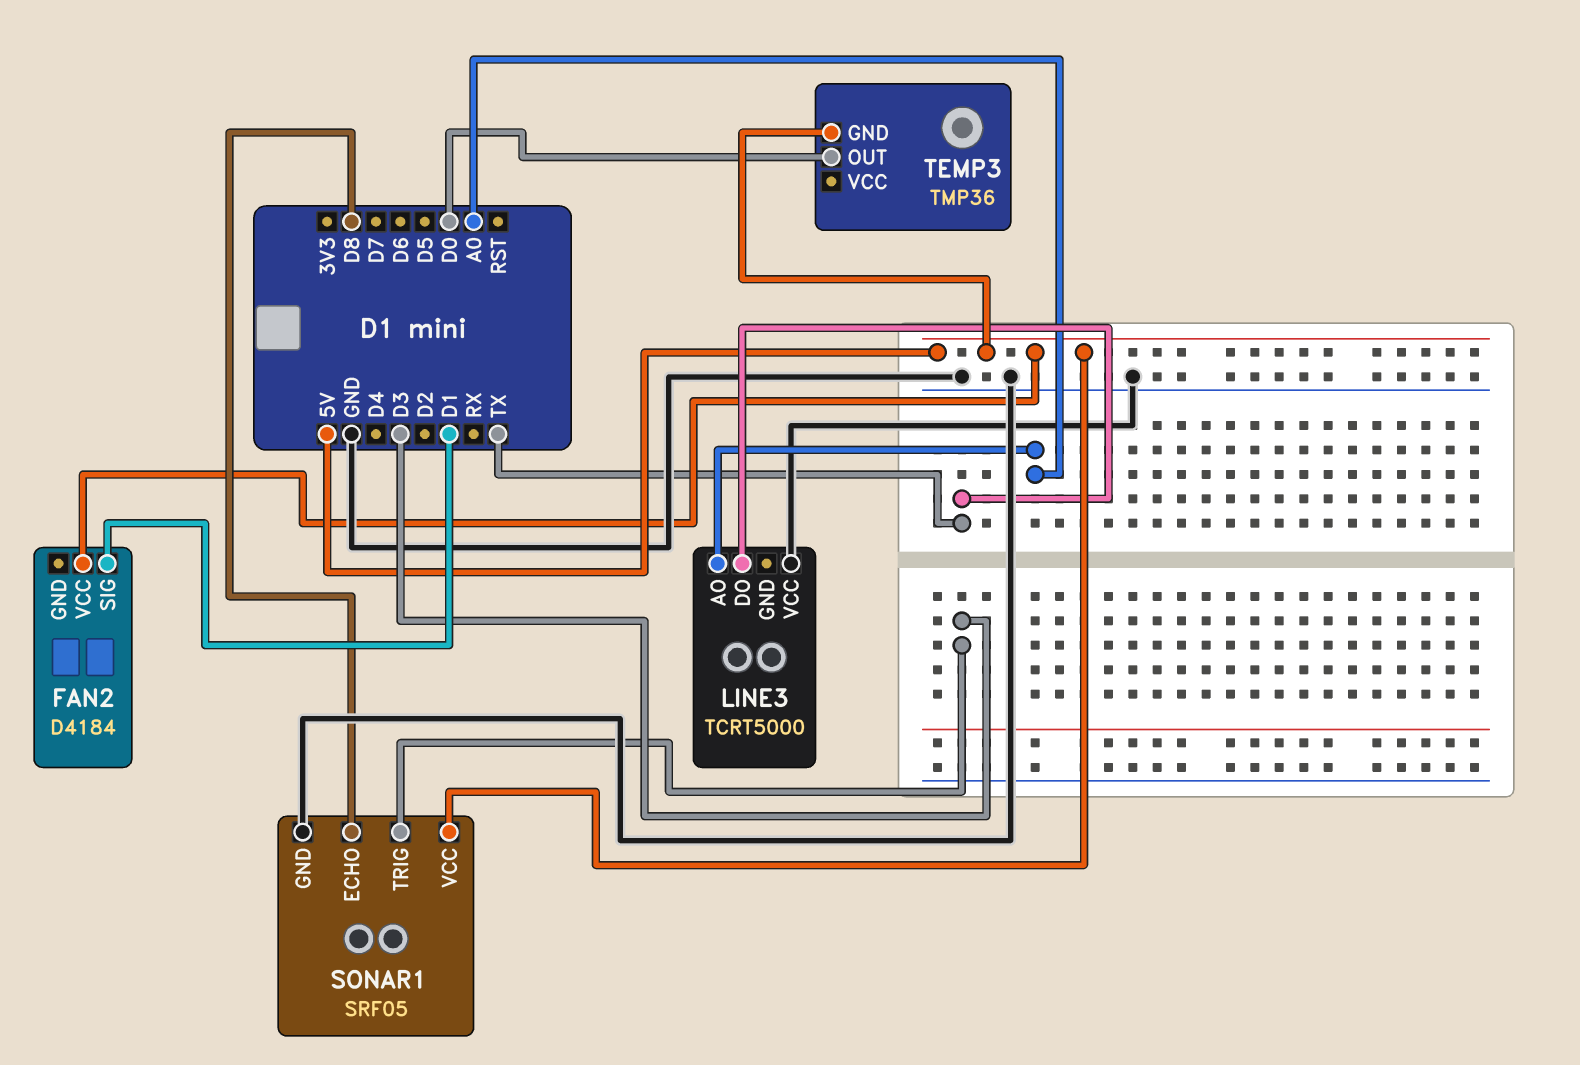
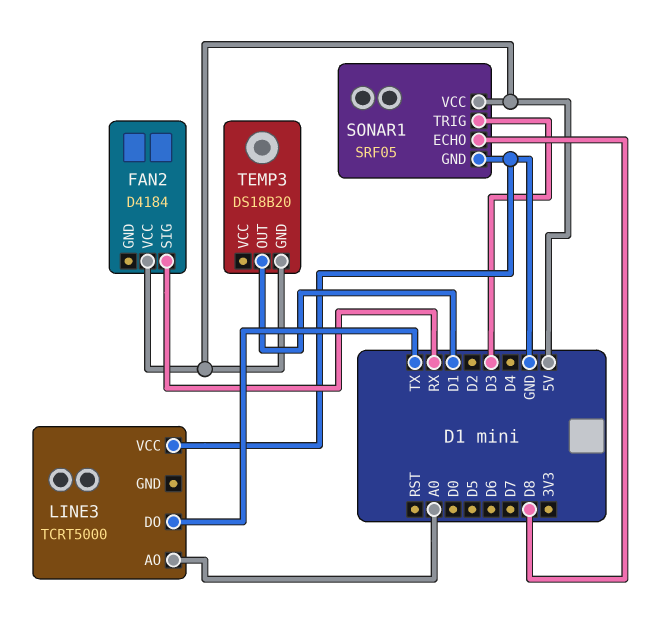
FAN2 pin SIG: D1 -> RX
TEMP3: TMP36 -> DS18B20
TEMP3 pin OUT: D0 -> D1

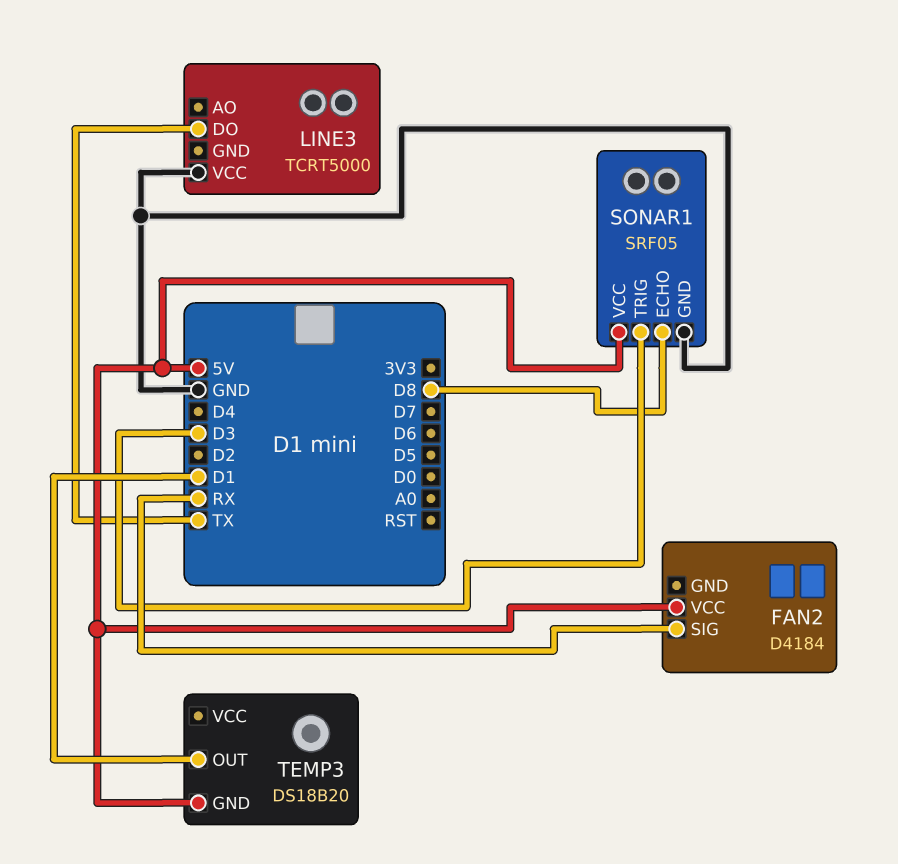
LINE3 pin AO: A0 -> none

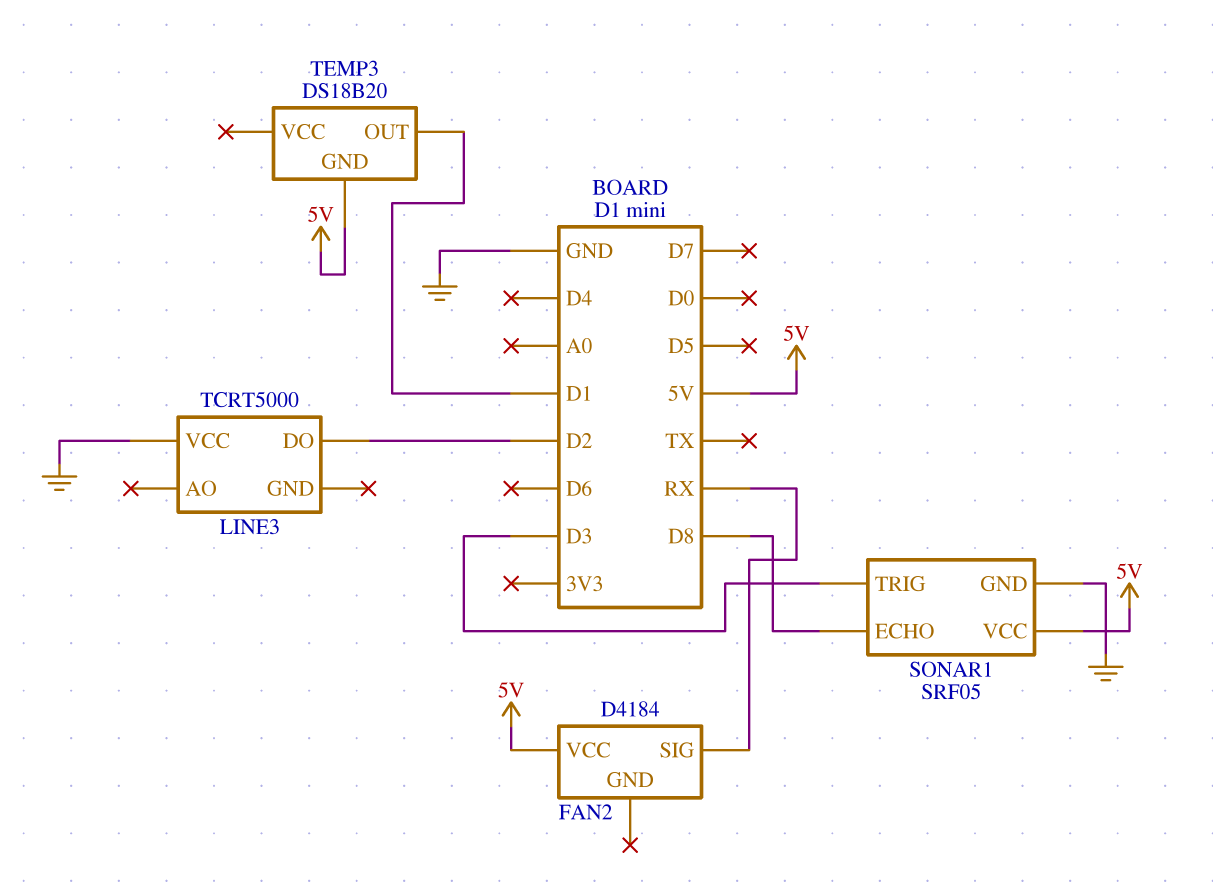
LINE3 pin DO: TX -> D2

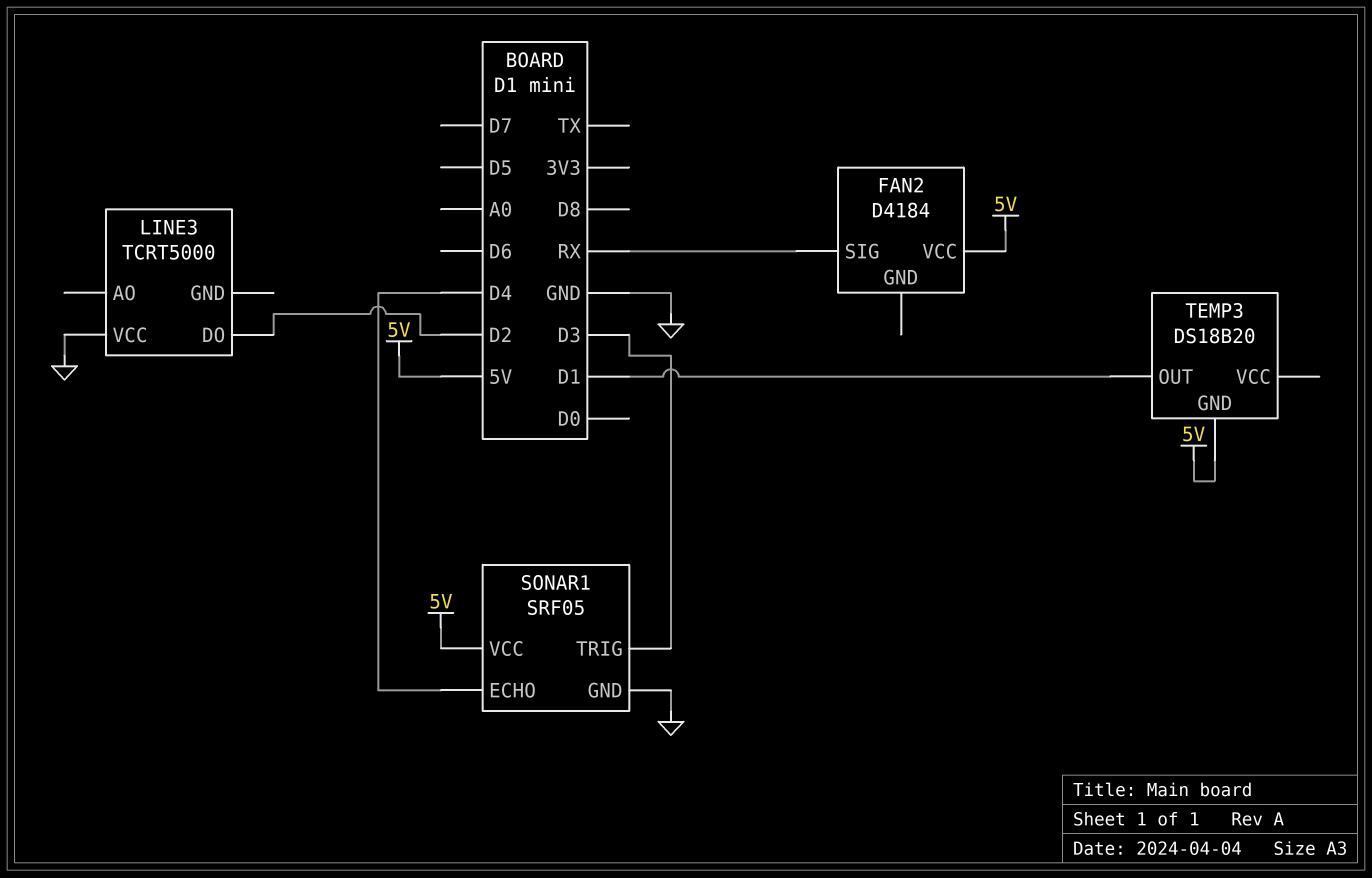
SONAR1 pin ECHO: D8 -> D4

